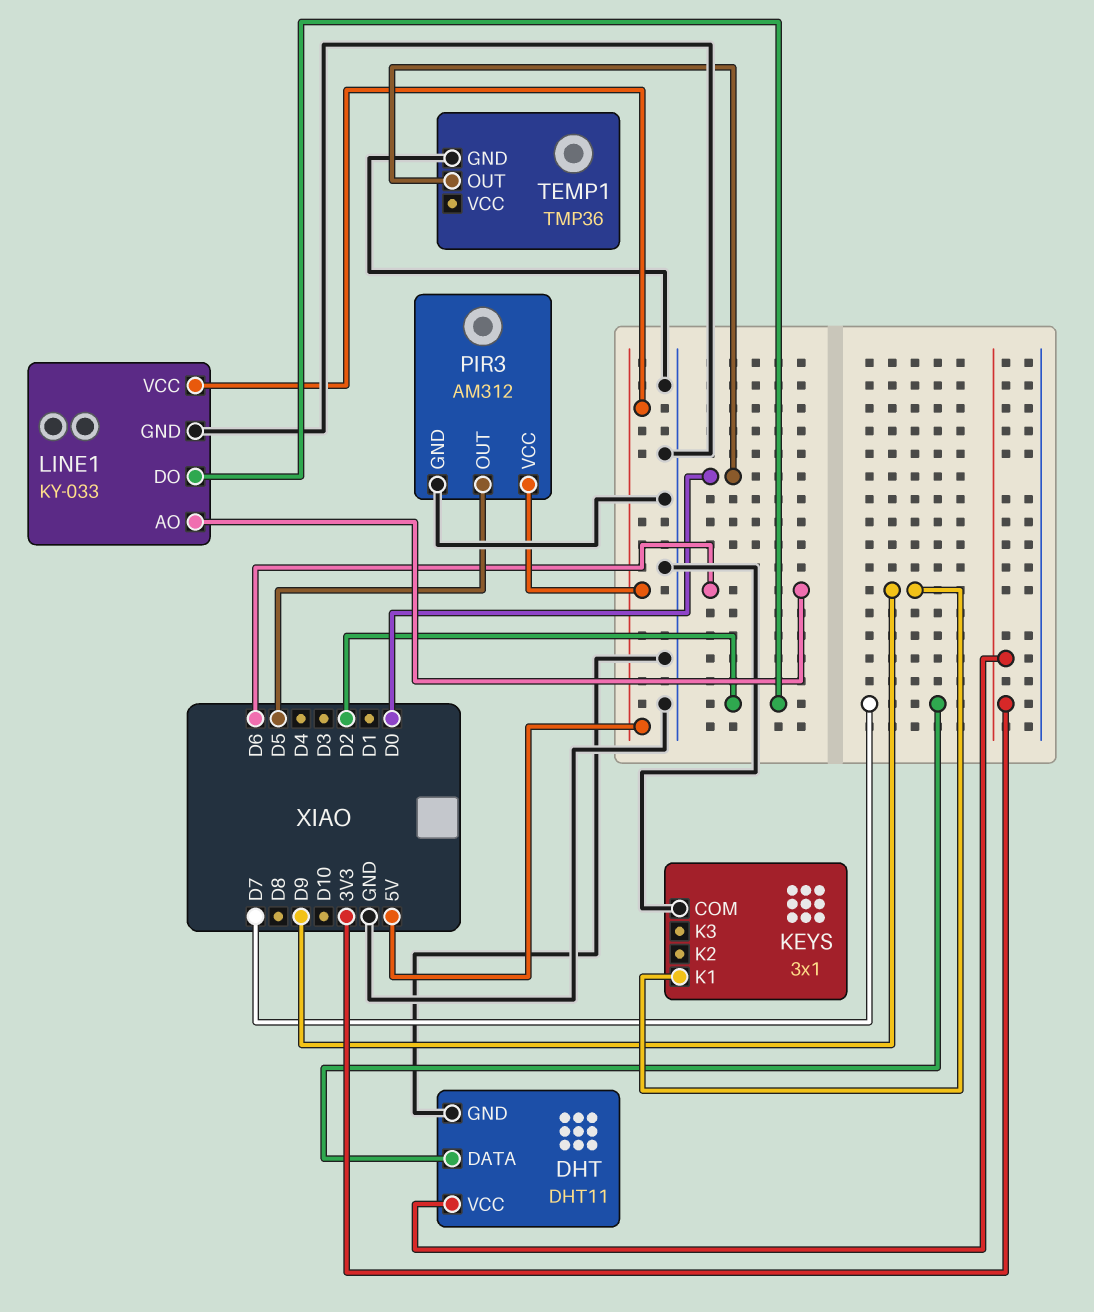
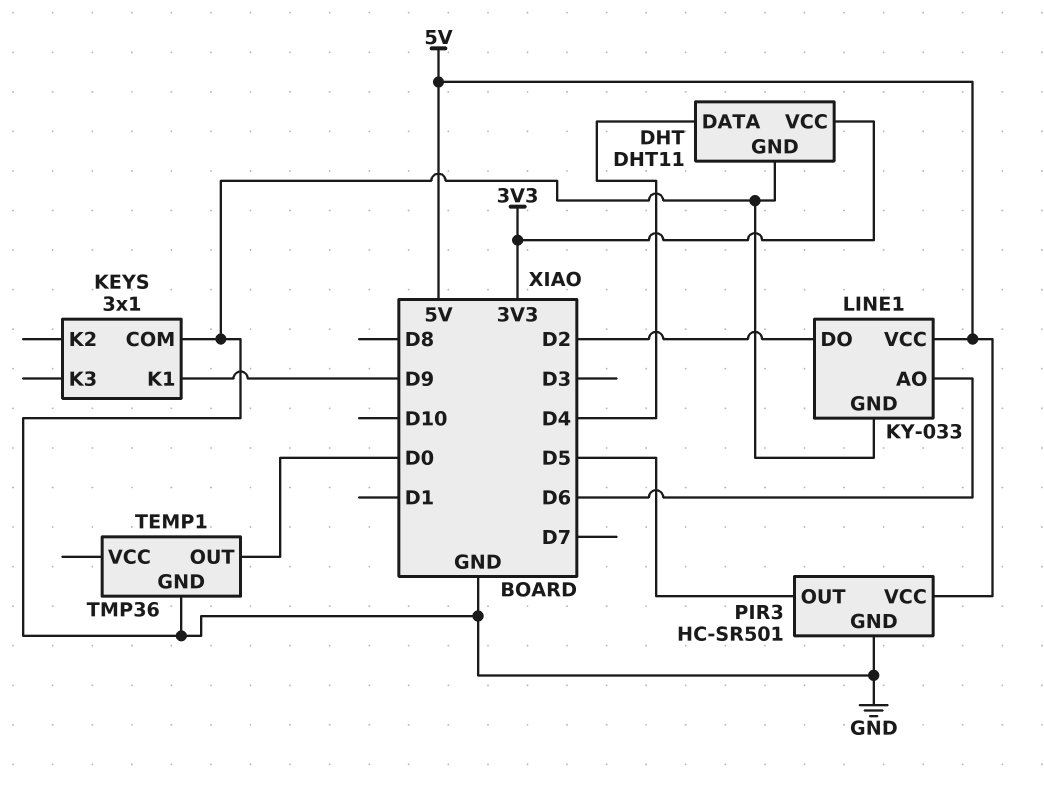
DHT pin DATA: D7 -> D4
PIR3: AM312 -> HC-SR501

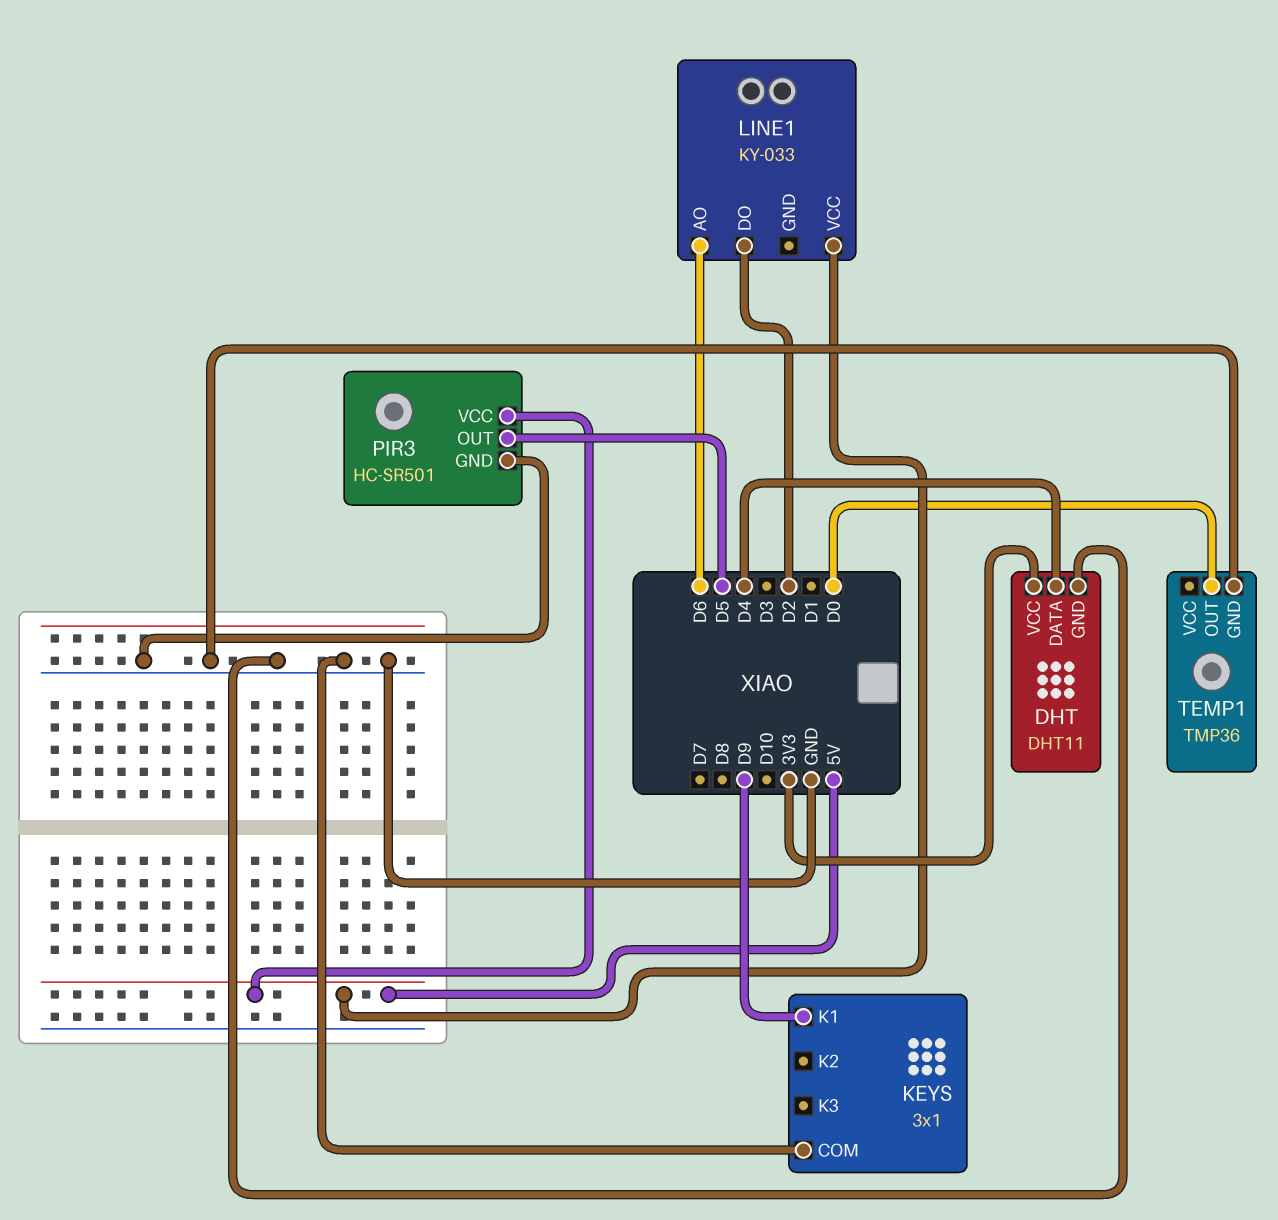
LINE1 pin GND: GND -> none

